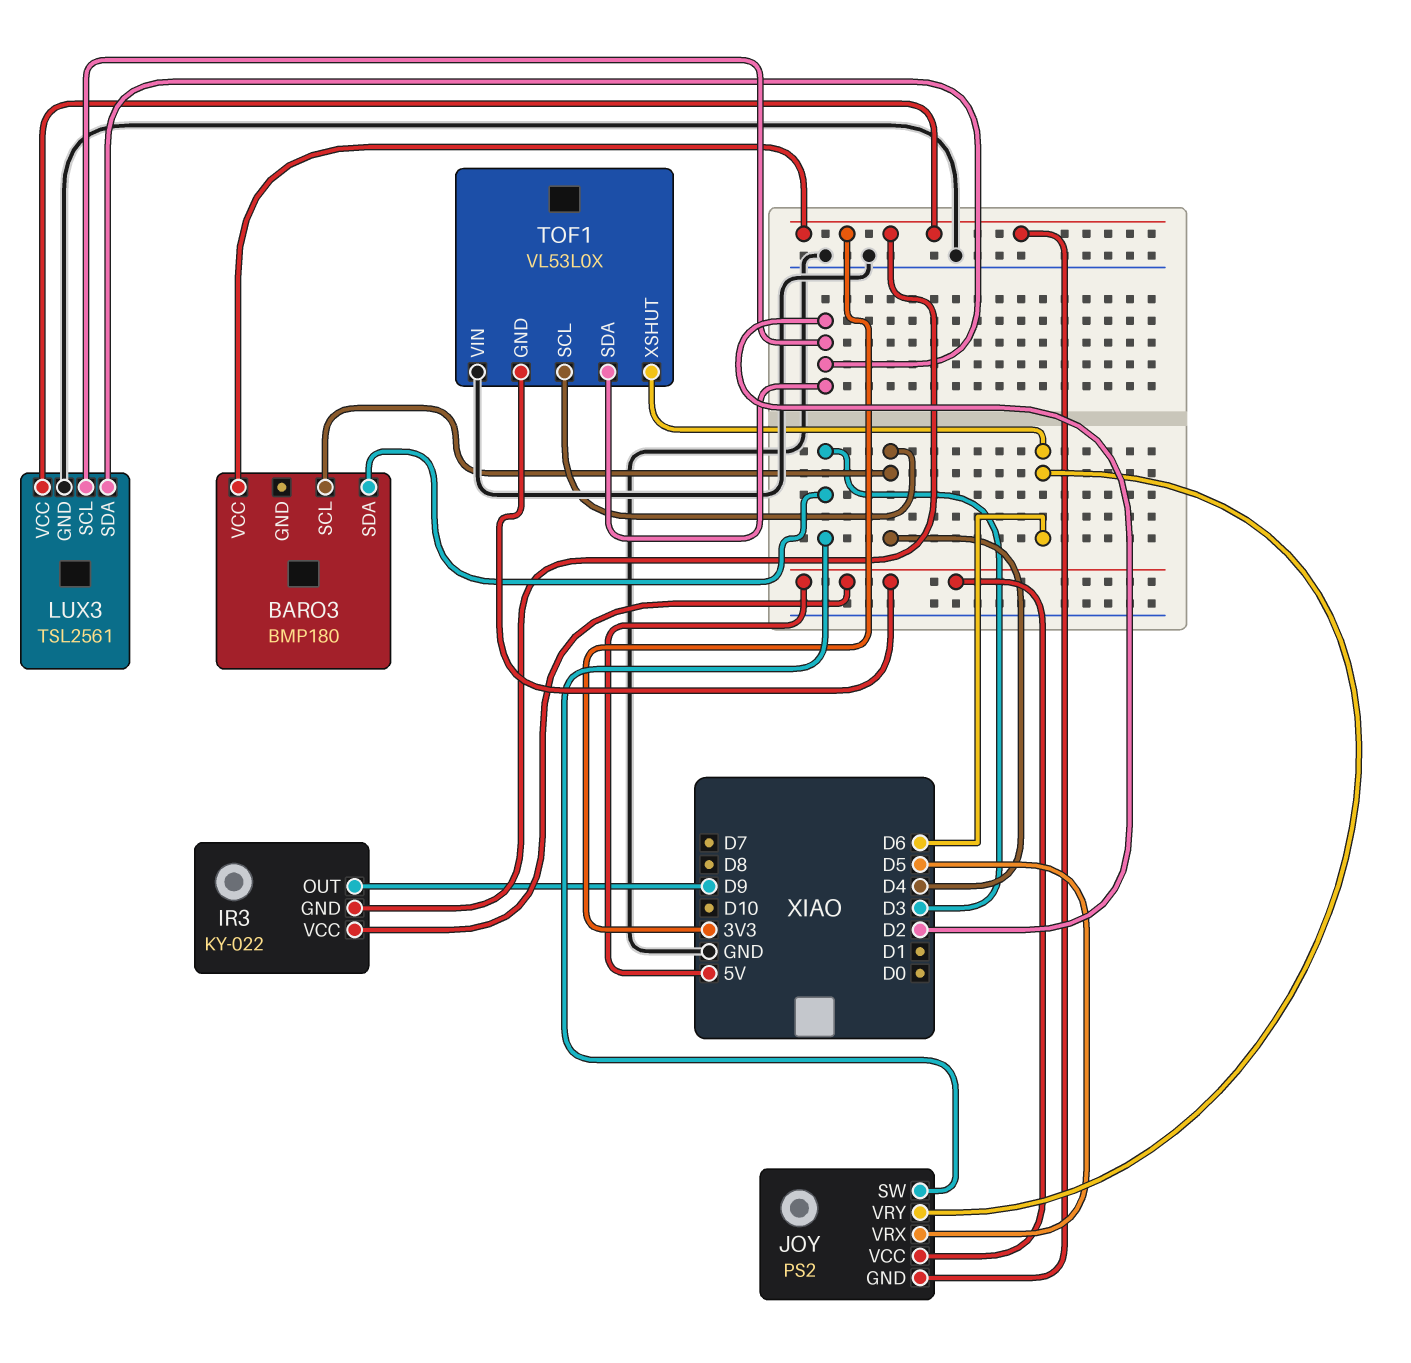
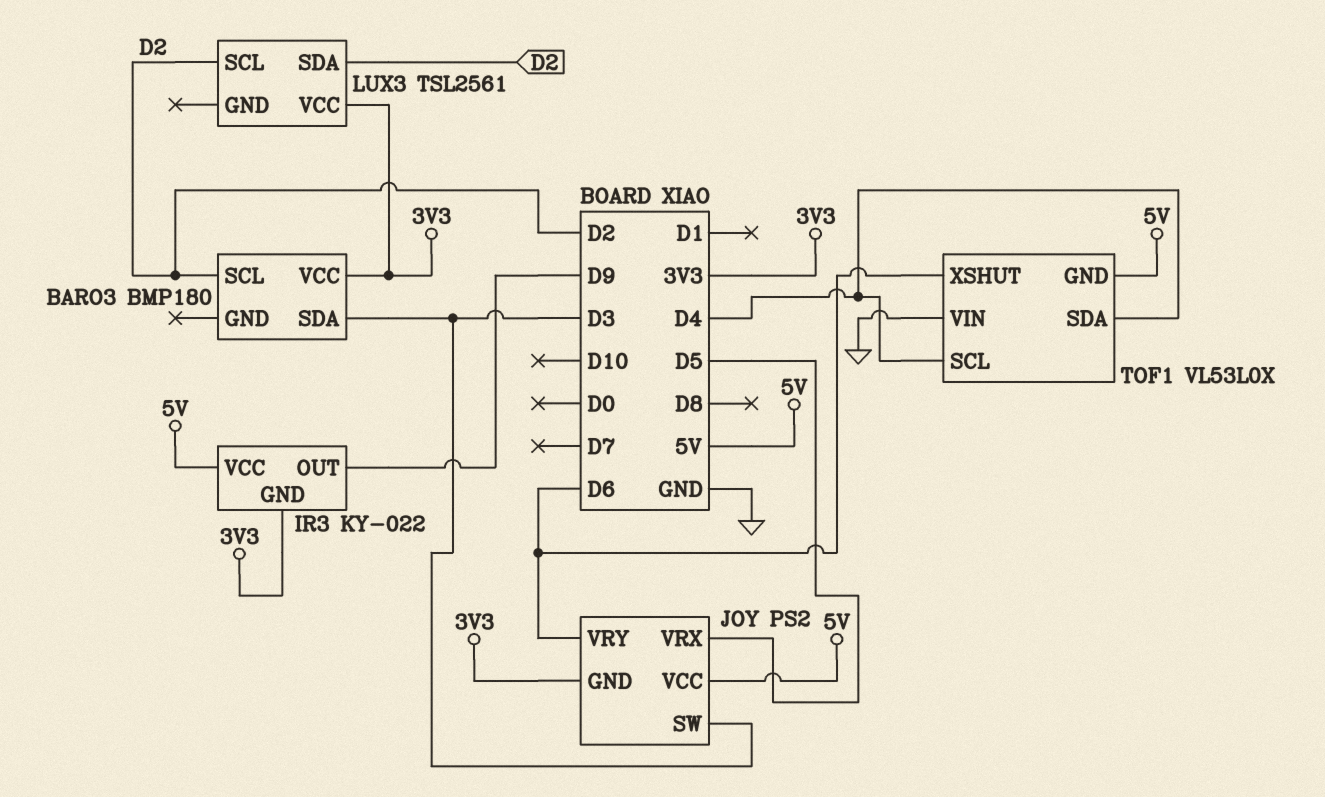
BARO3 pin SCL: D4 -> D2
LUX3 pin GND: GND -> none
TOF1 pin SDA: D2 -> D4

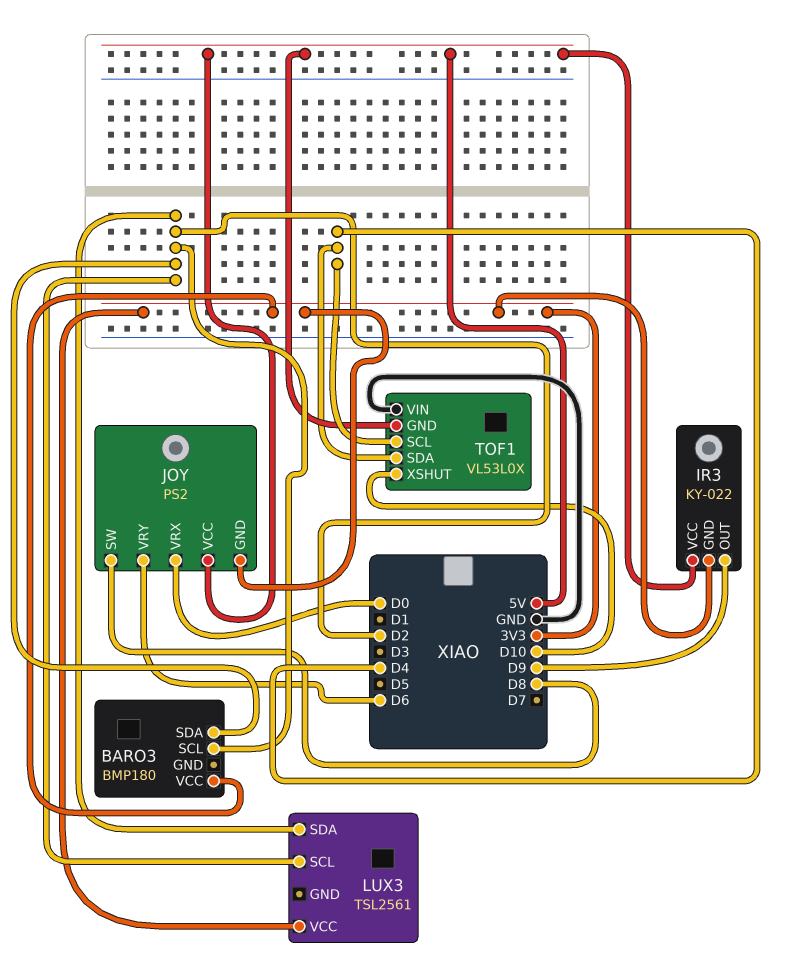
BARO3 pin SDA: D3 -> D2
JOY pin SW: D3 -> D8
JOY pin VRX: D5 -> D0
TOF1 pin XSHUT: D6 -> D10

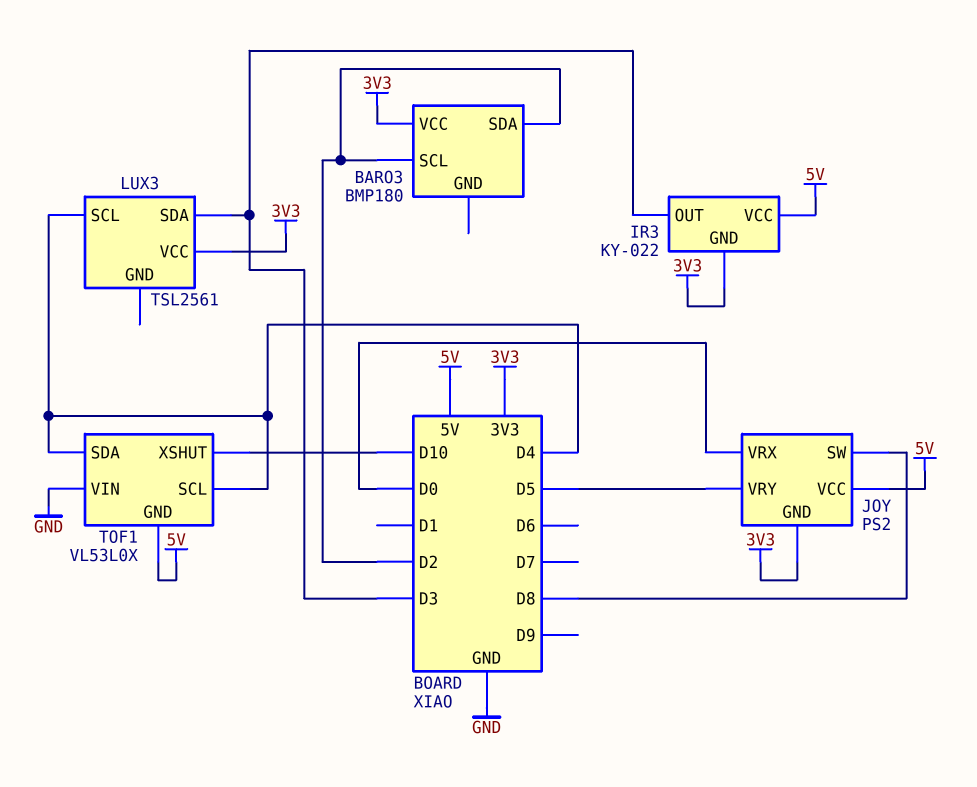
IR3 pin OUT: D9 -> D3
JOY pin VRY: D6 -> D5
LUX3 pin SCL: D2 -> D4
LUX3 pin SDA: D2 -> D3

